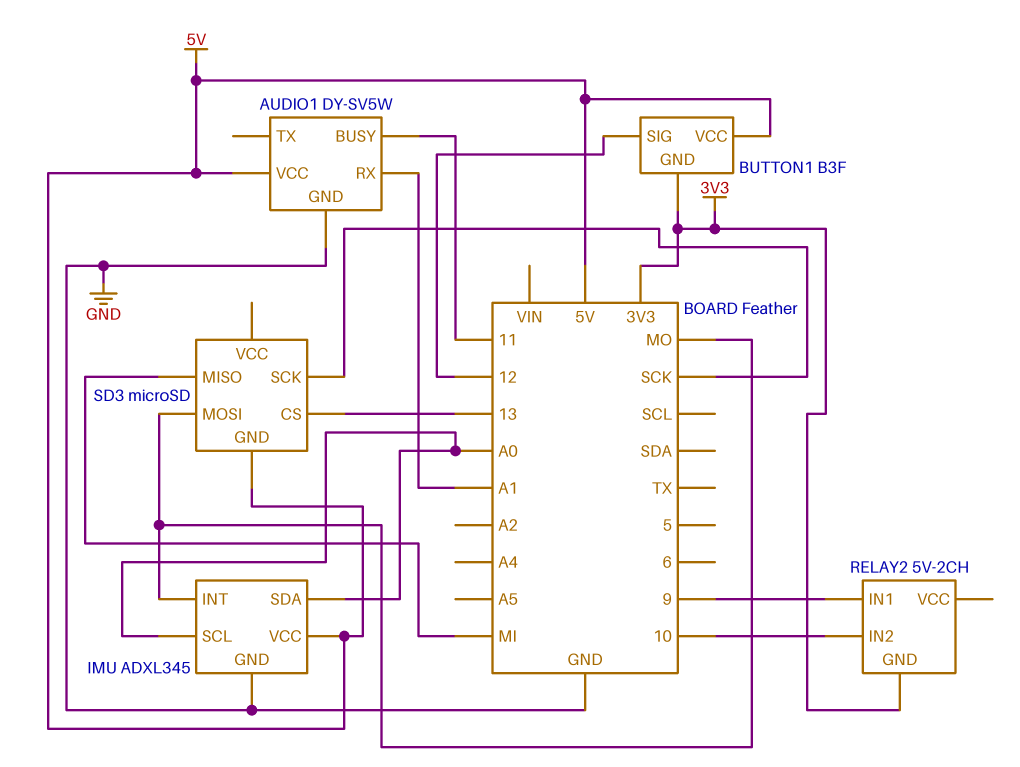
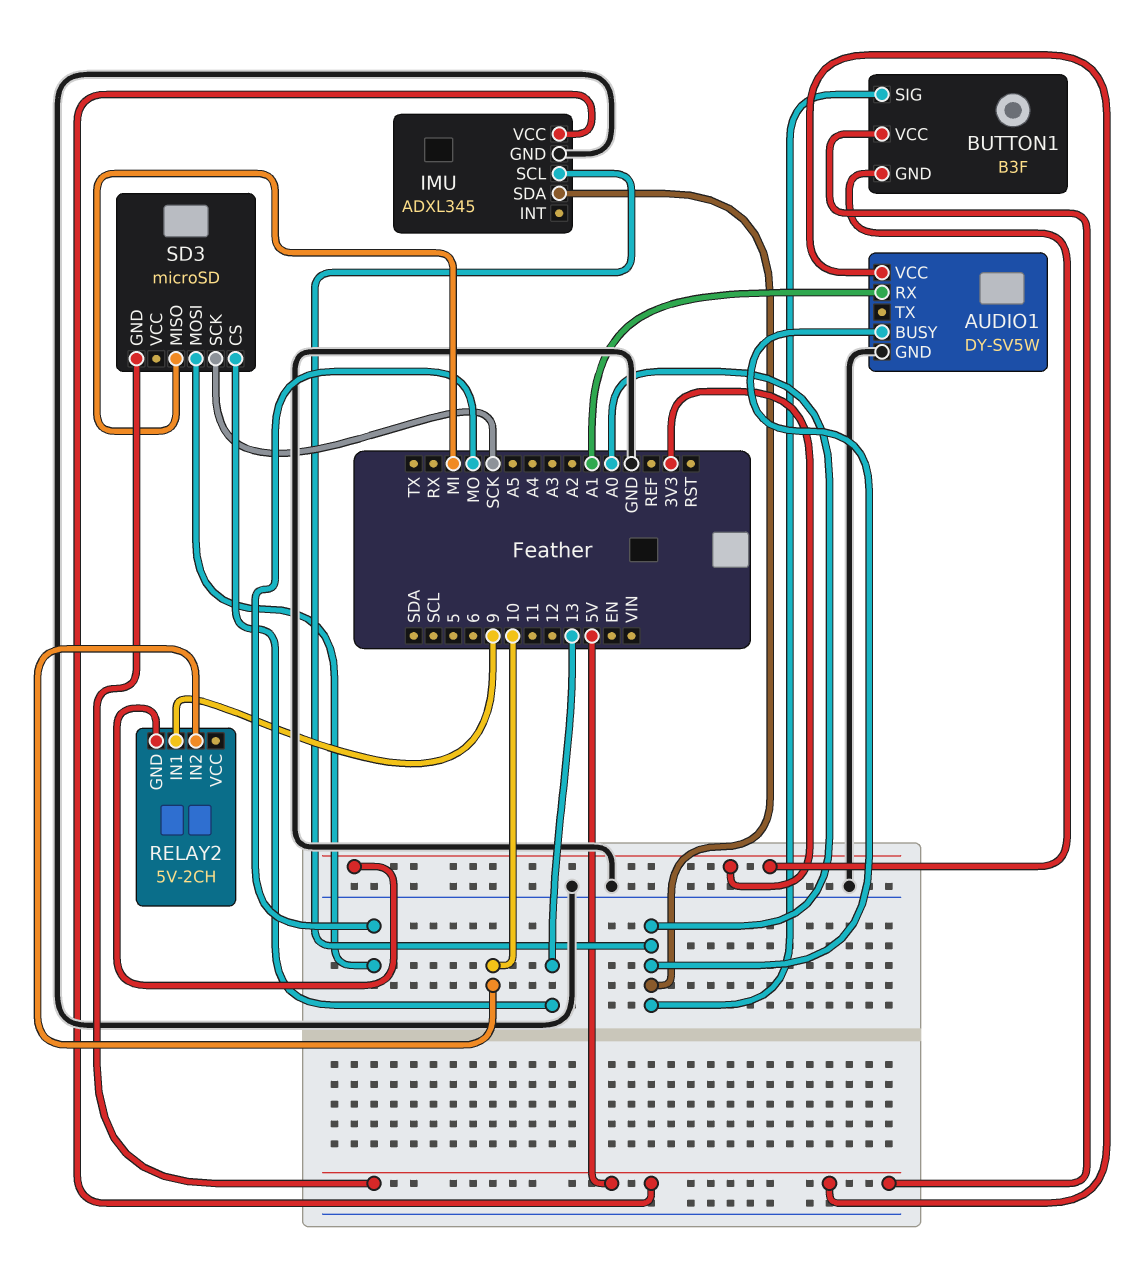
AUDIO1 pin BUSY: 11 -> A0
BUTTON1 pin SIG: 12 -> A0
IMU pin INT: MO -> none

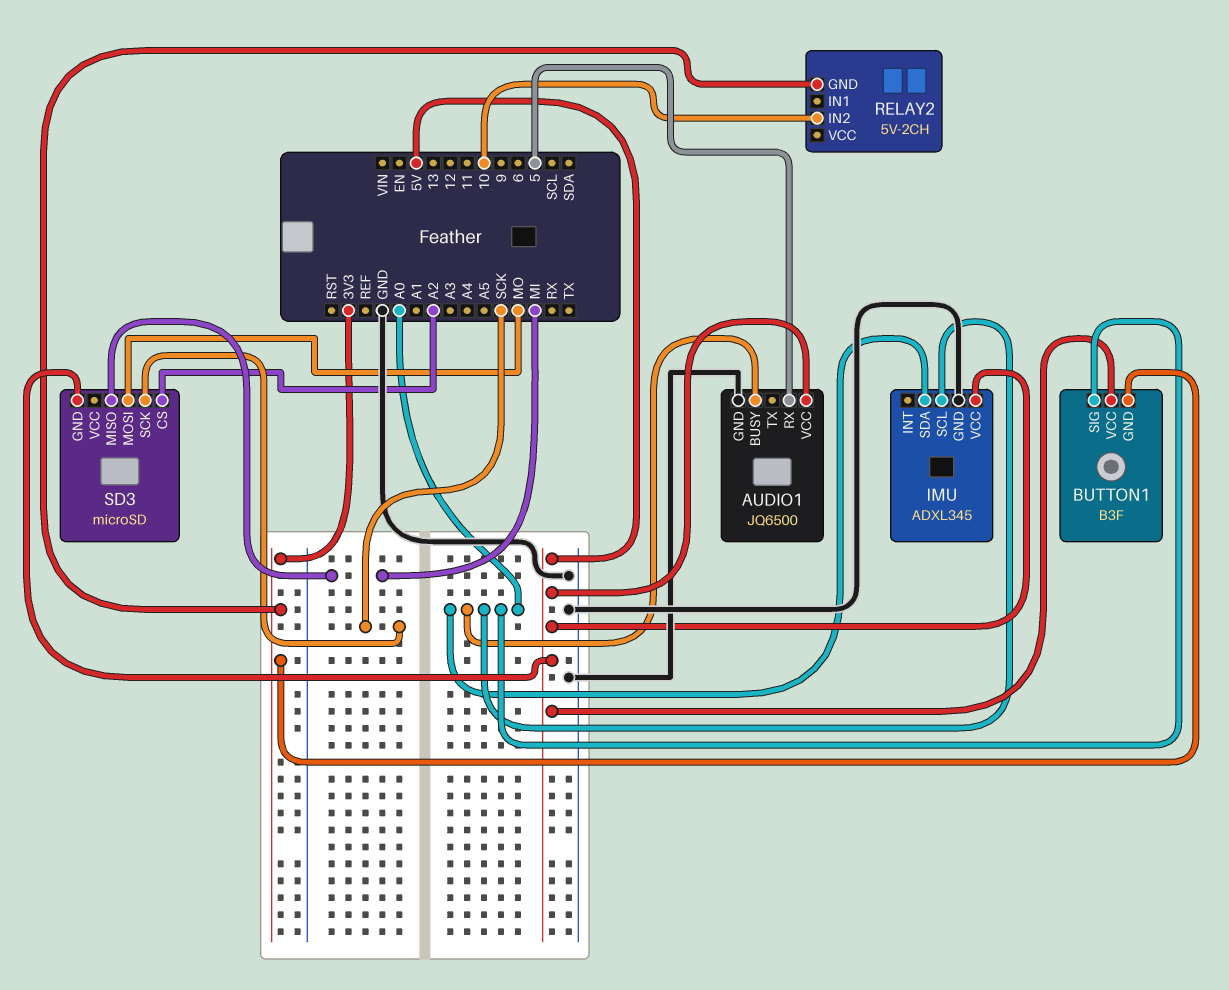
AUDIO1: DY-SV5W -> JQ6500
AUDIO1 pin RX: A1 -> 5
RELAY2 pin IN1: 9 -> none
SD3 pin CS: 13 -> A2

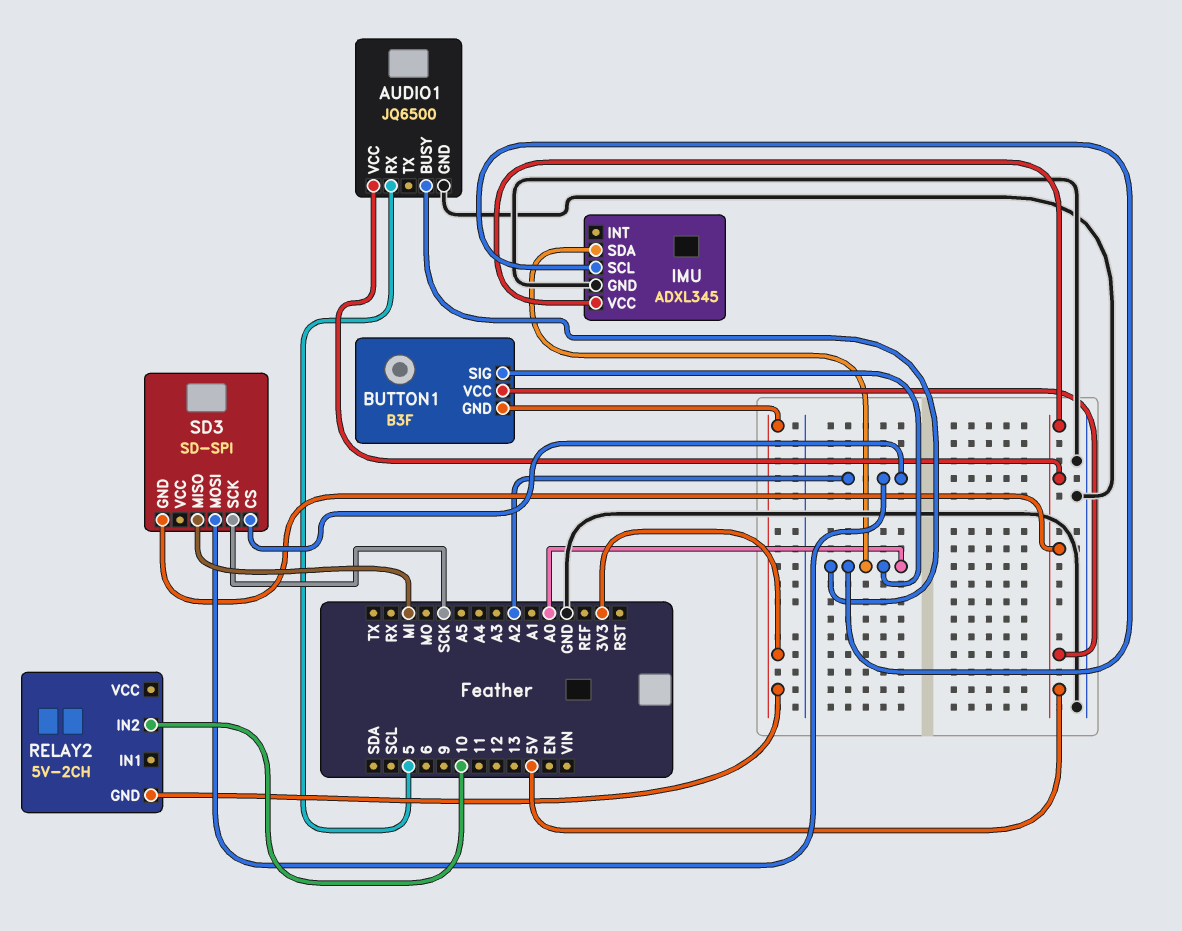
SD3: microSD -> SD-SPI
SD3 pin MOSI: MO -> A2

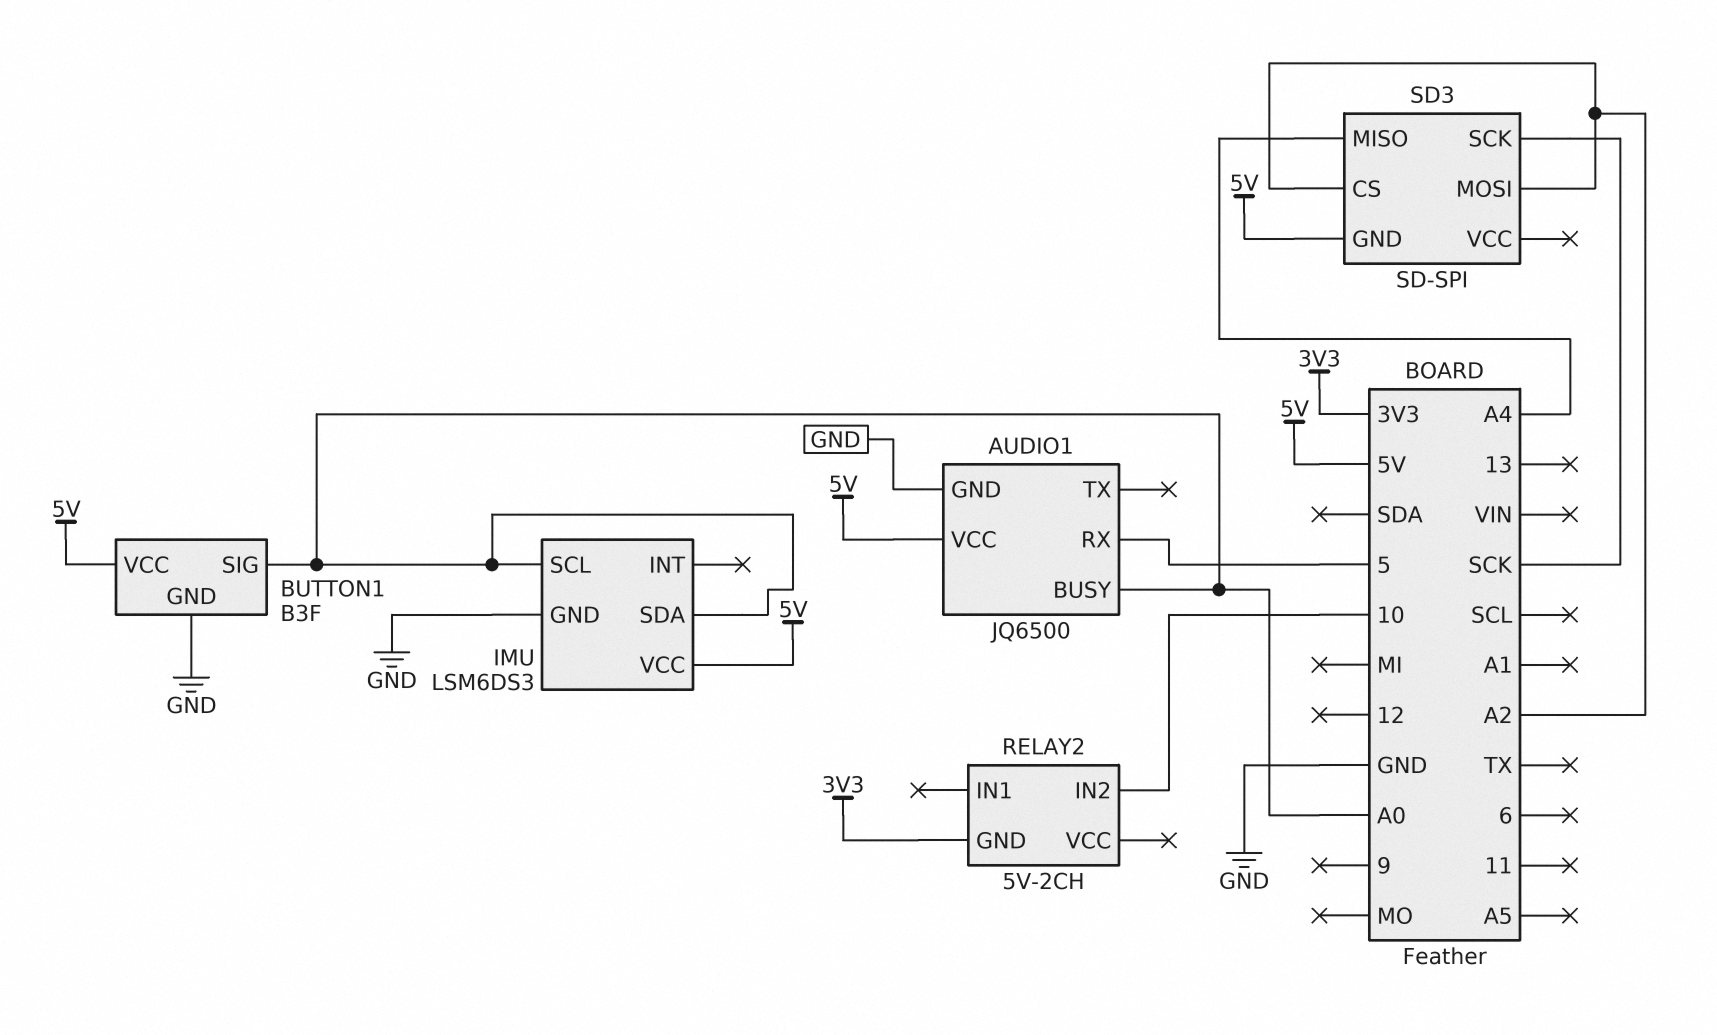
BUTTON1 pin GND: 3V3 -> GND
IMU: ADXL345 -> LSM6DS3
SD3 pin MISO: MI -> A4

